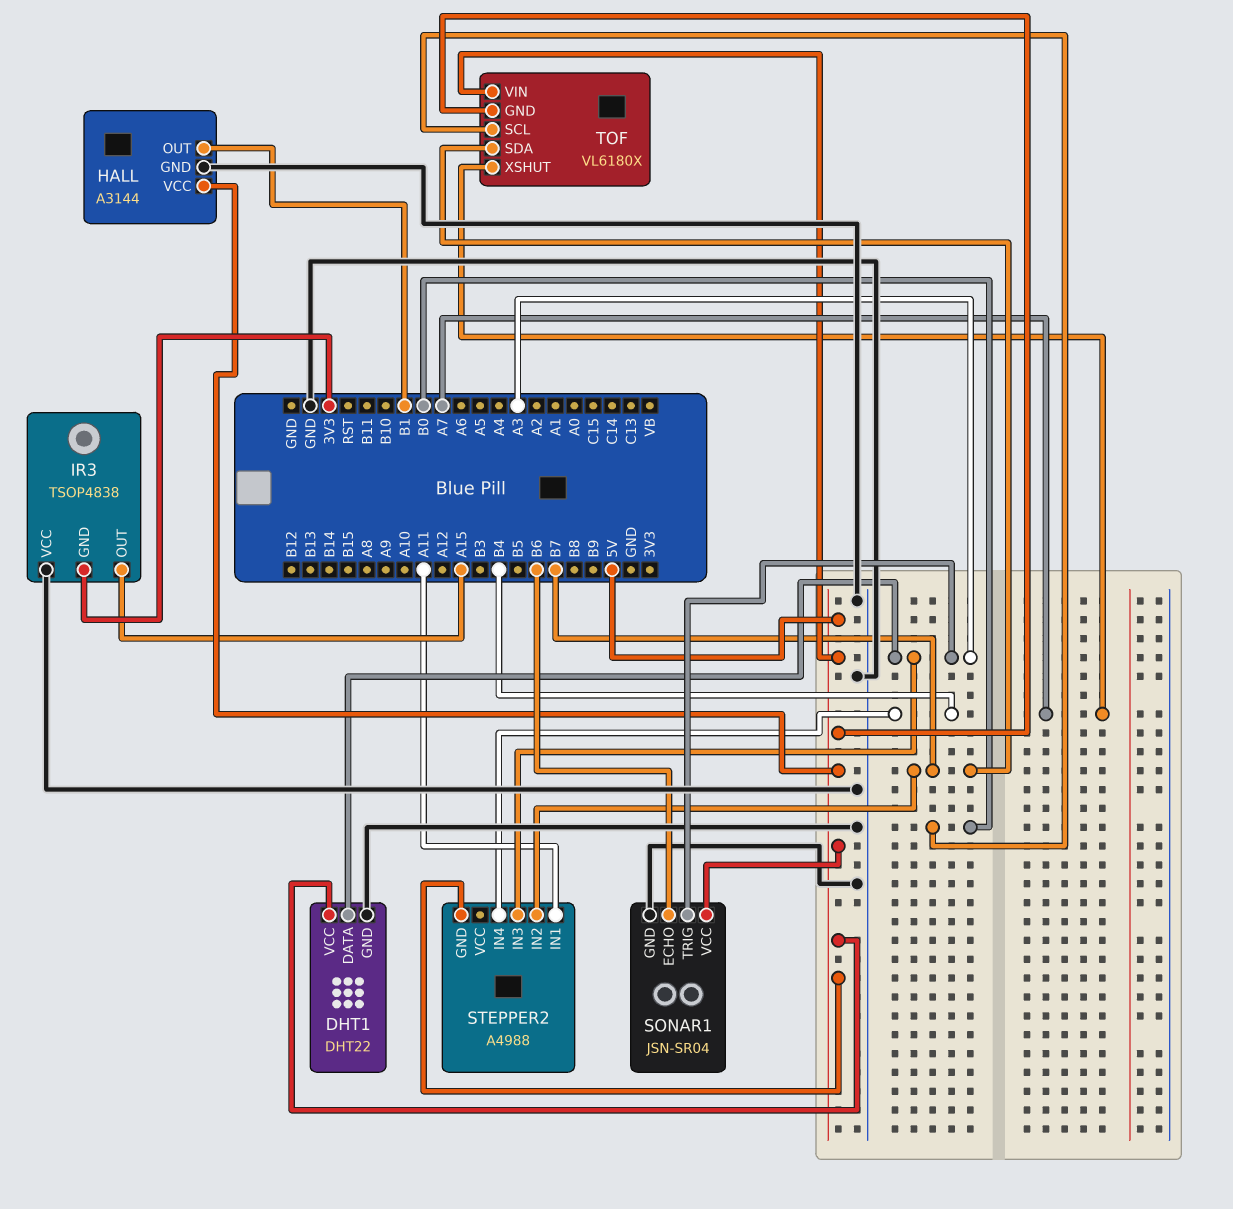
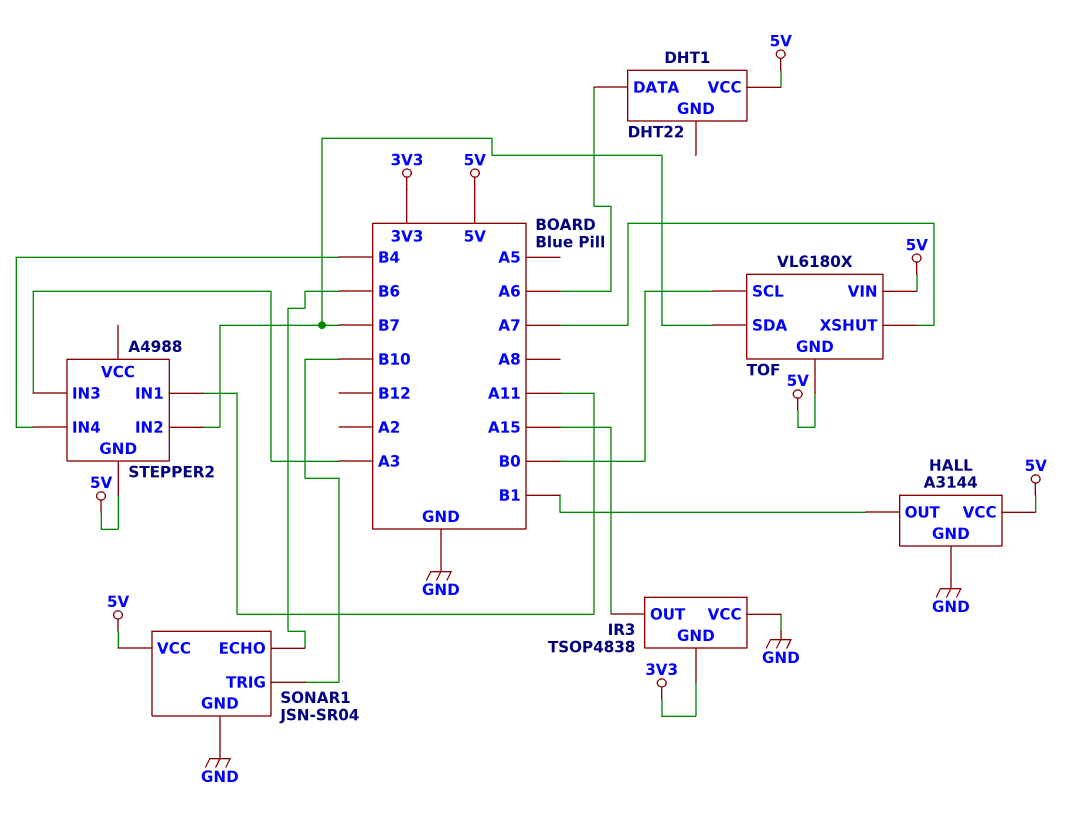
DHT1 pin DATA: A3 -> A6
DHT1 pin GND: GND -> none
SONAR1 pin TRIG: A3 -> B10

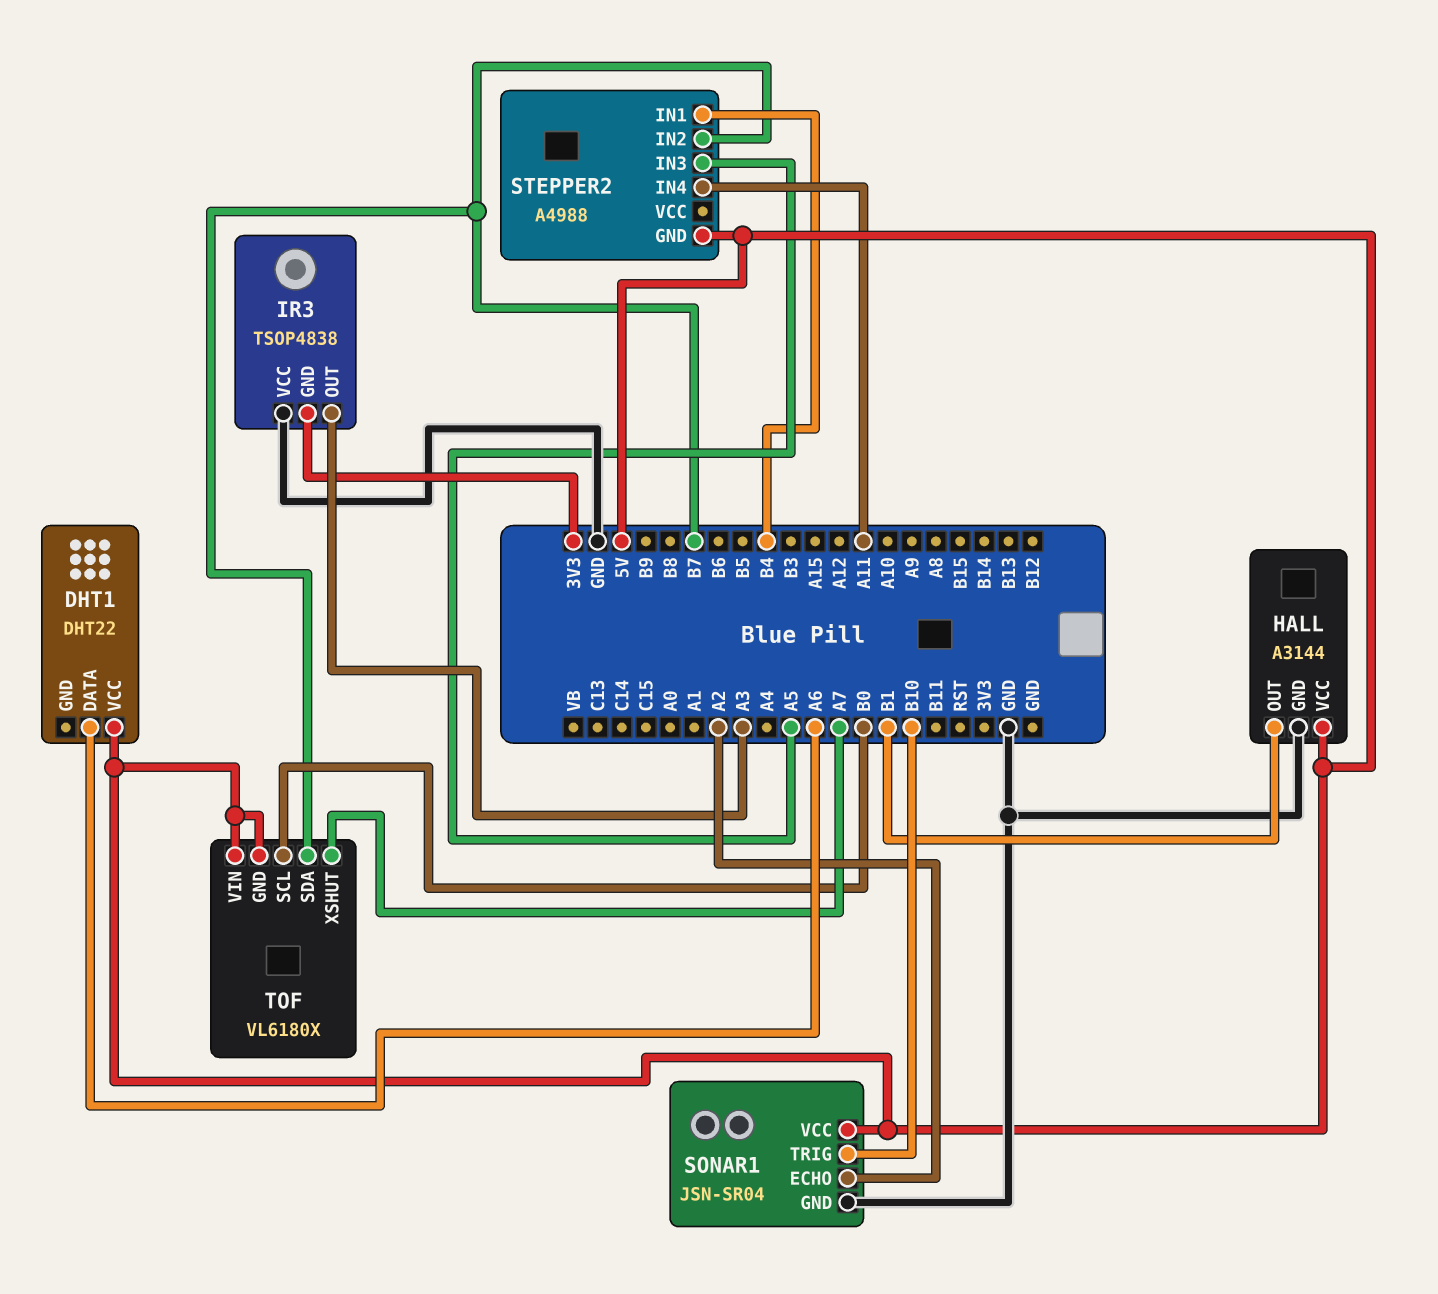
IR3 pin OUT: A15 -> A3
SONAR1 pin ECHO: B6 -> A2
STEPPER2 pin IN1: A11 -> B4
STEPPER2 pin IN3: A3 -> A5
STEPPER2 pin IN4: B4 -> A11

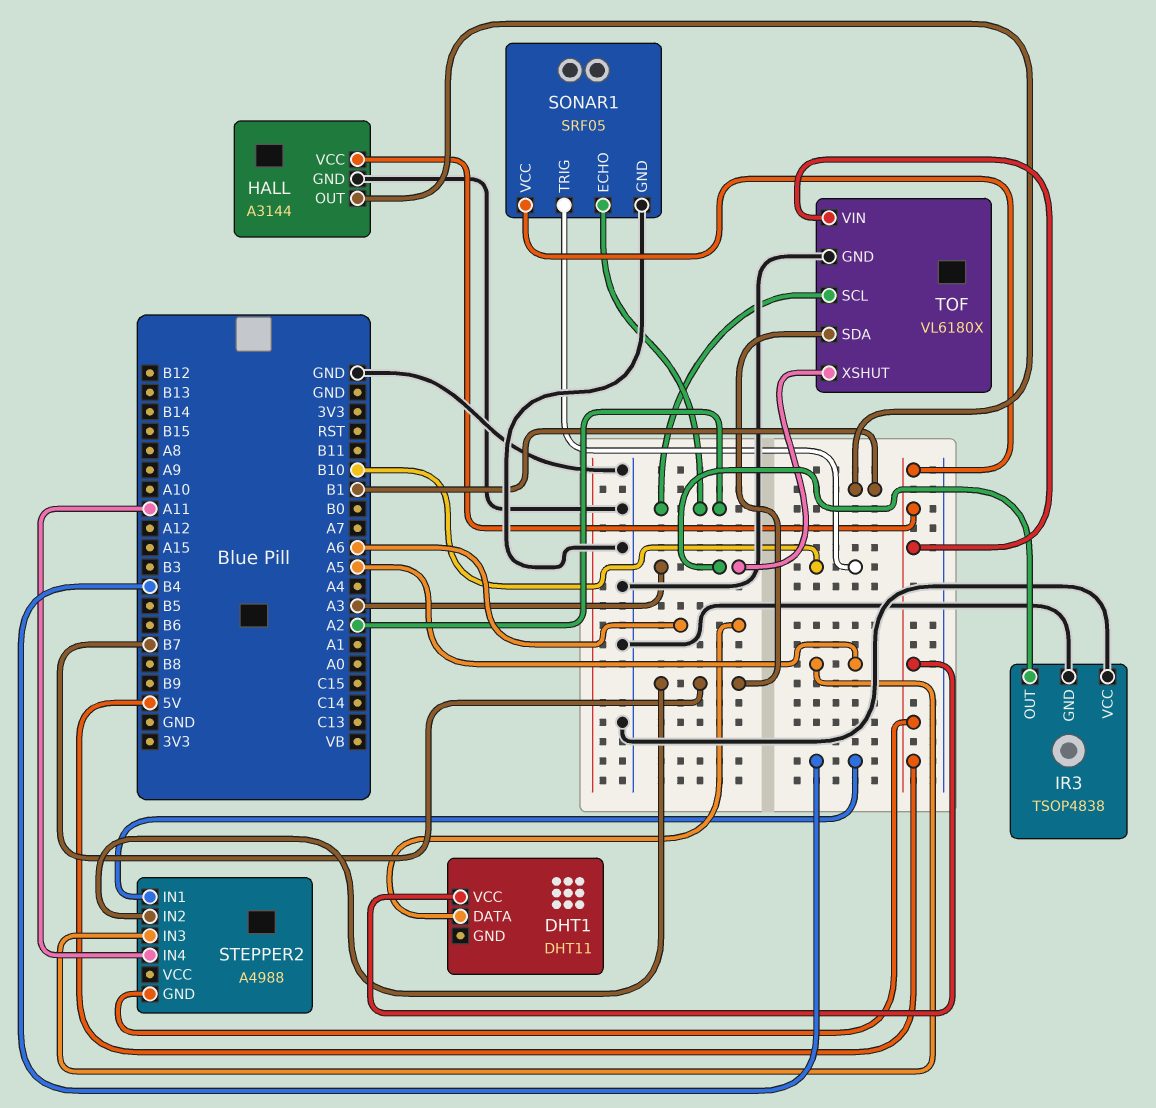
DHT1: DHT22 -> DHT11
IR3 pin GND: 3V3 -> GND
SONAR1: JSN-SR04 -> SRF05
TOF pin GND: 5V -> GND
TOF pin SCL: B0 -> A2
TOF pin XSHUT: A7 -> A3

